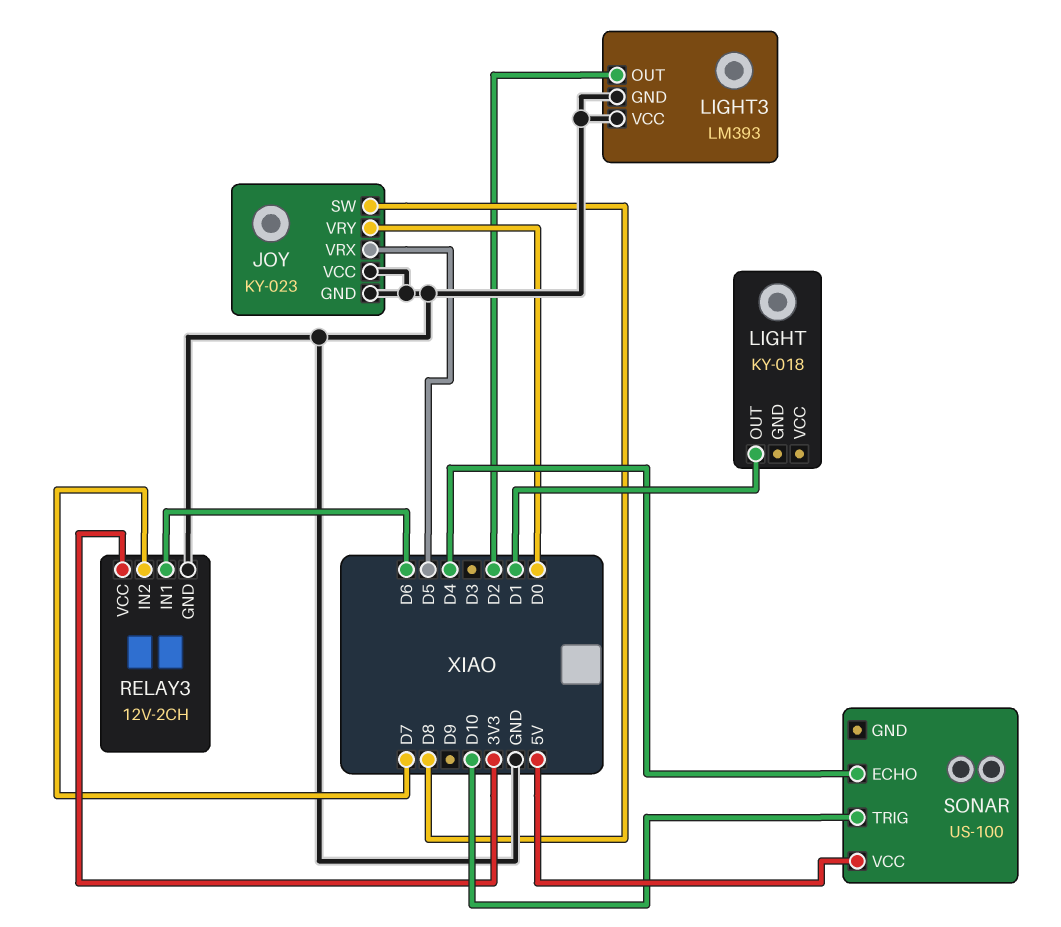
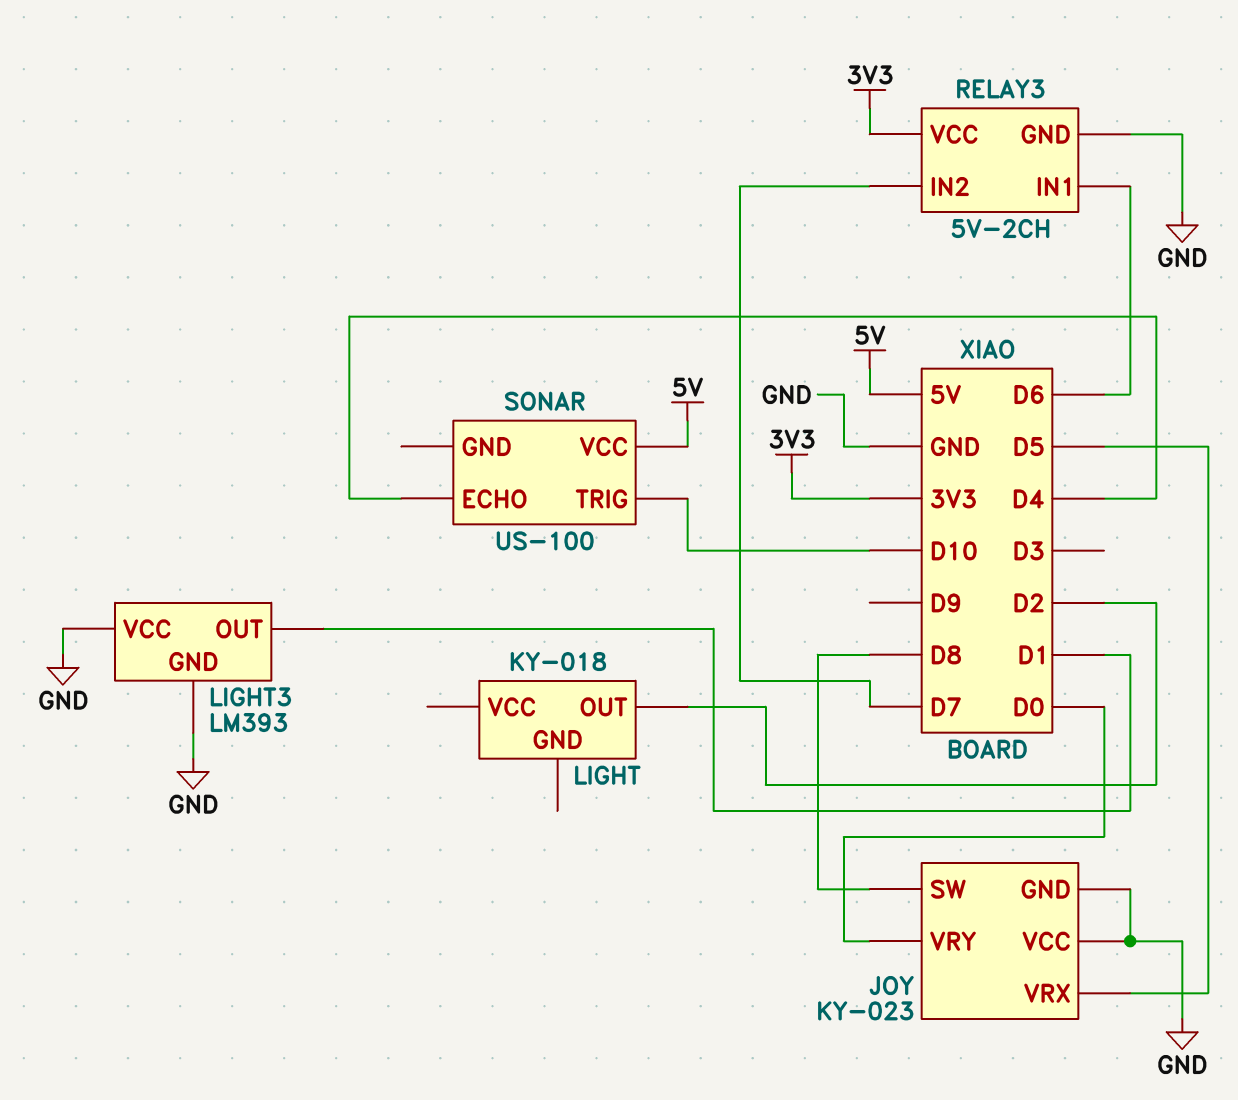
LIGHT pin OUT: D1 -> D2
LIGHT3 pin OUT: D2 -> D1
RELAY3: 12V-2CH -> 5V-2CH

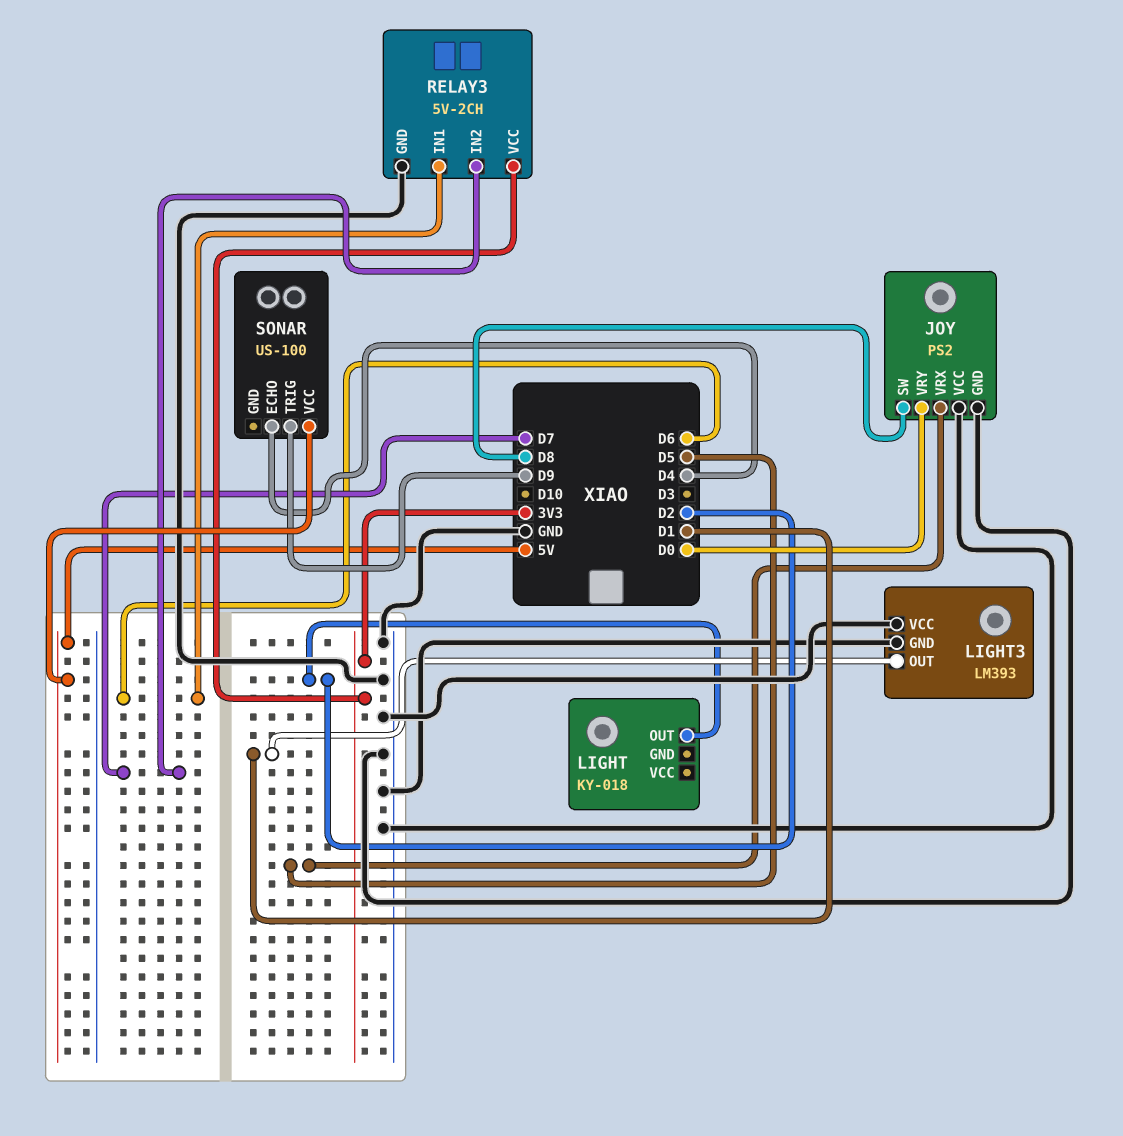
JOY: KY-023 -> PS2
SONAR pin TRIG: D10 -> D9

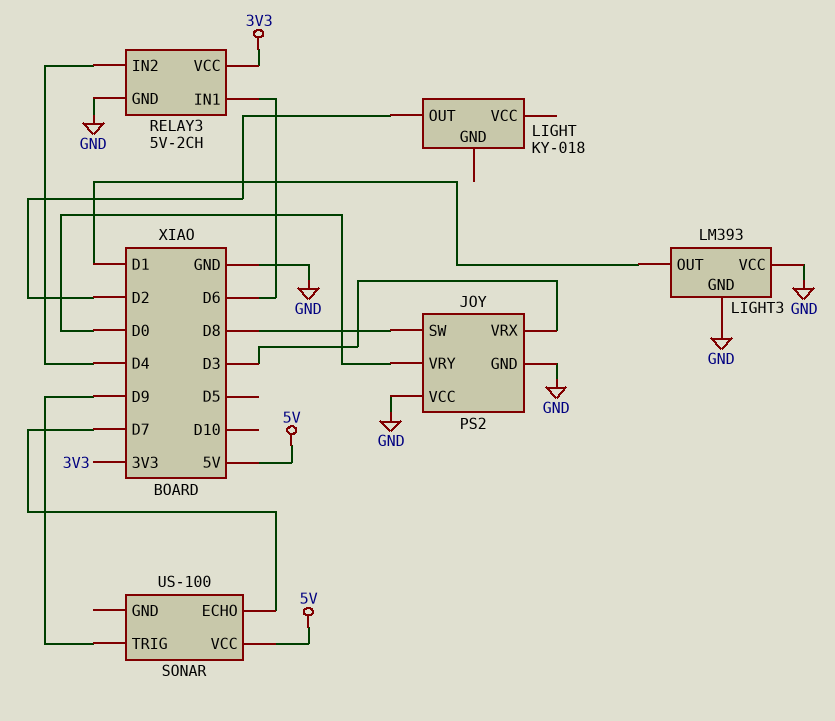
JOY pin VRX: D5 -> D3
RELAY3 pin IN2: D7 -> D4
SONAR pin ECHO: D4 -> D7

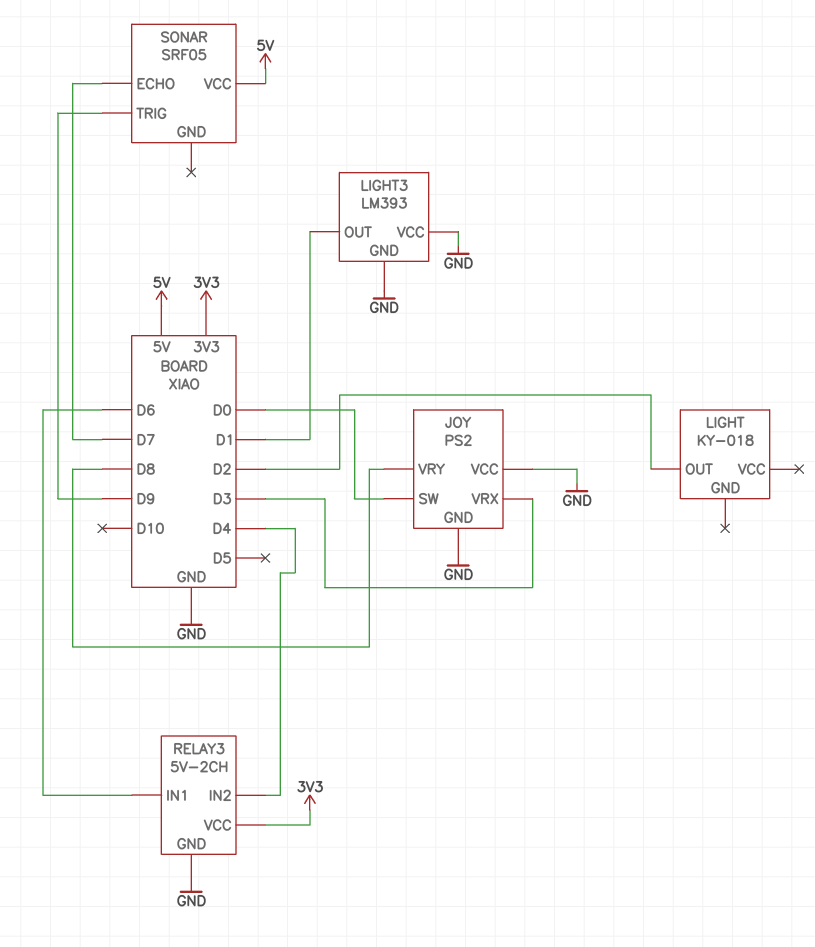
JOY pin SW: D8 -> D0
JOY pin VRY: D0 -> D8
SONAR: US-100 -> SRF05

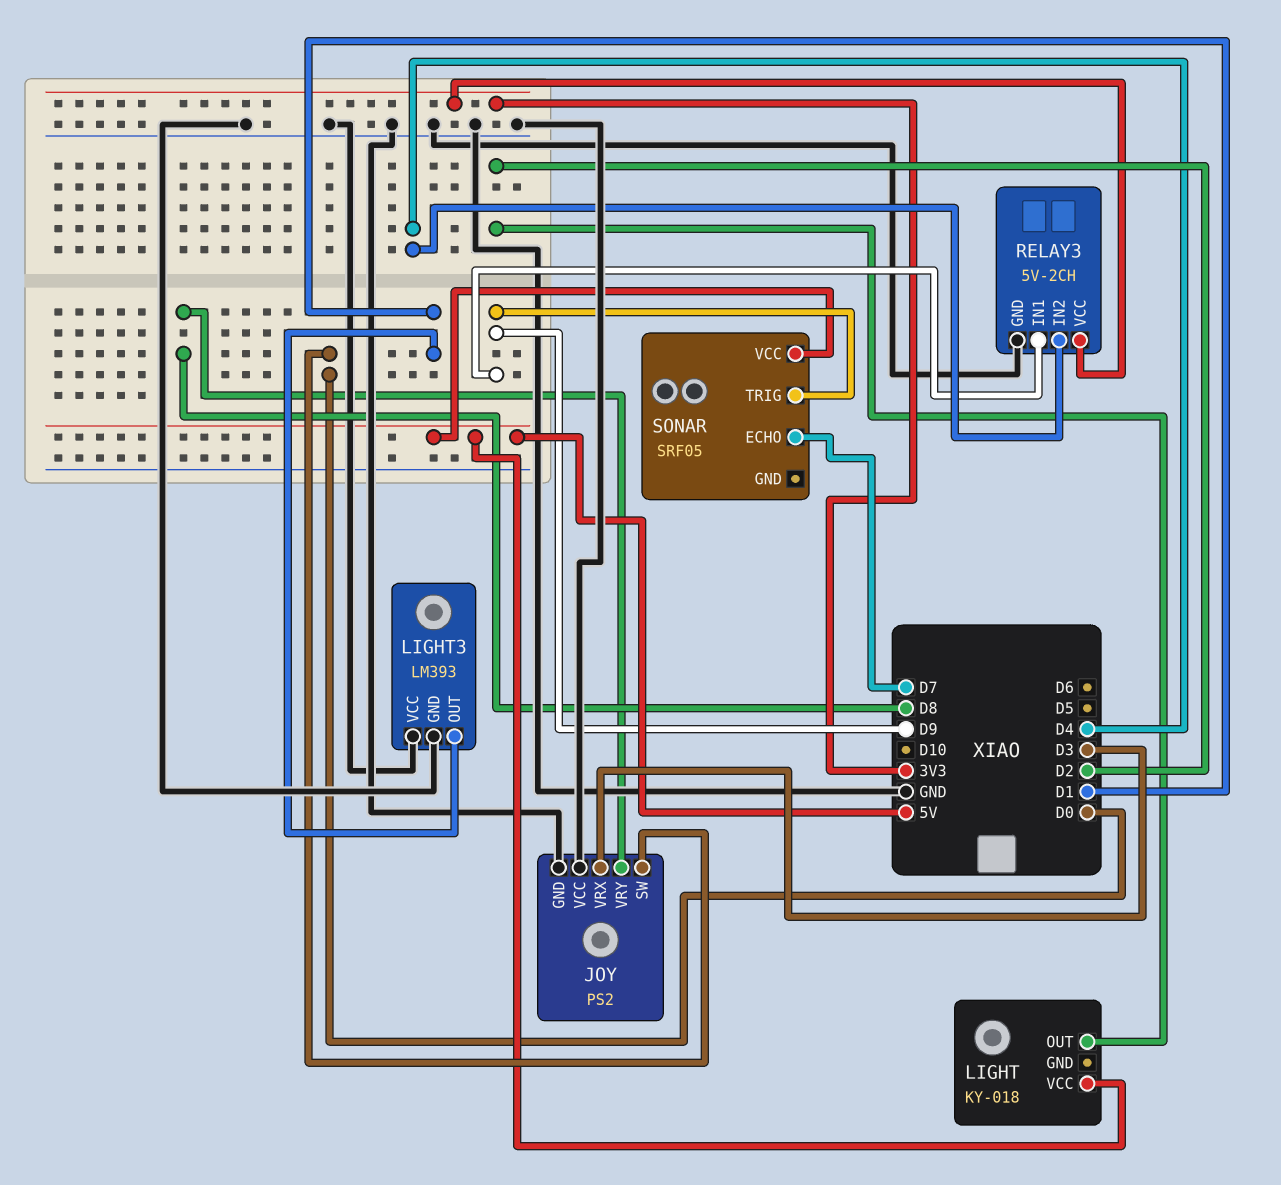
LIGHT pin VCC: none -> 5V
RELAY3 pin IN1: D6 -> D9

